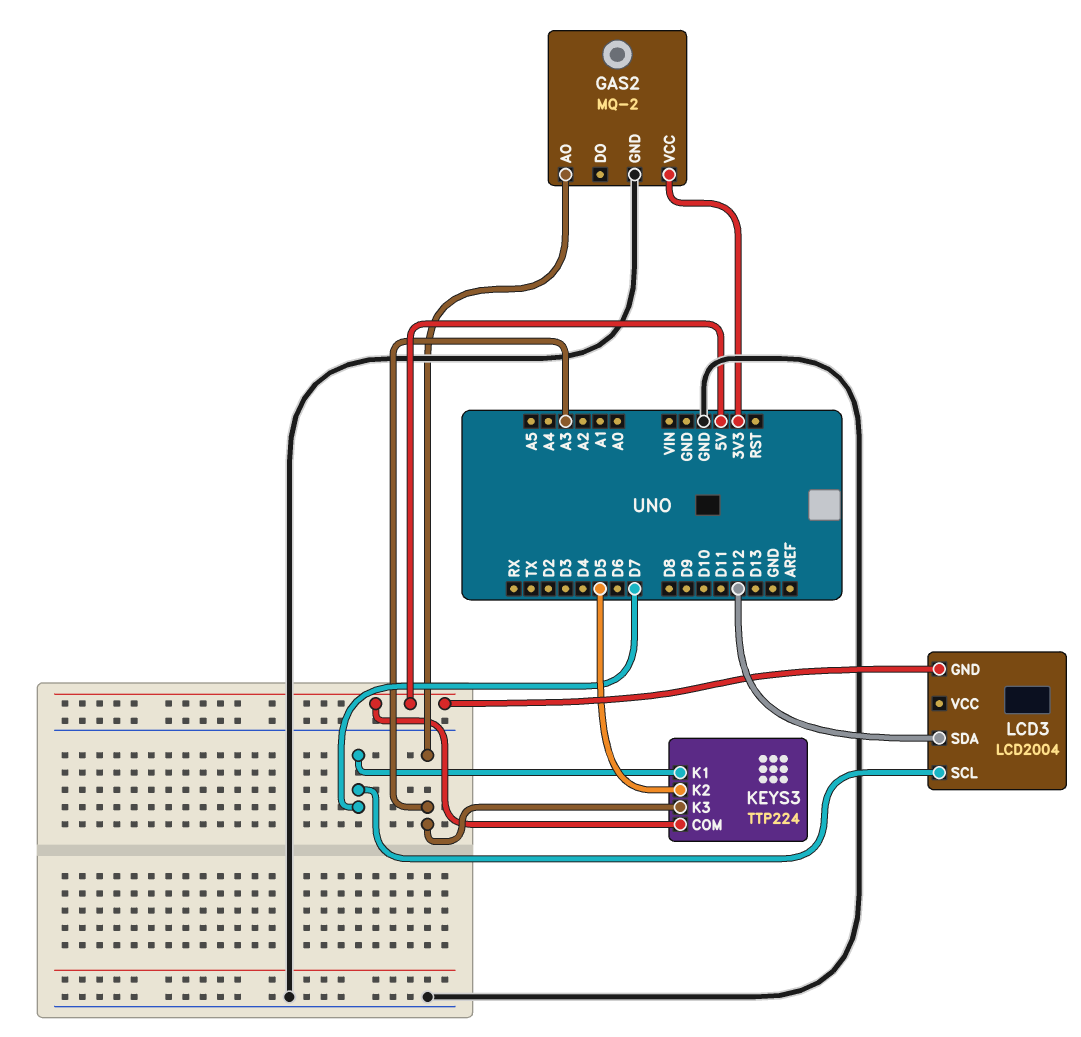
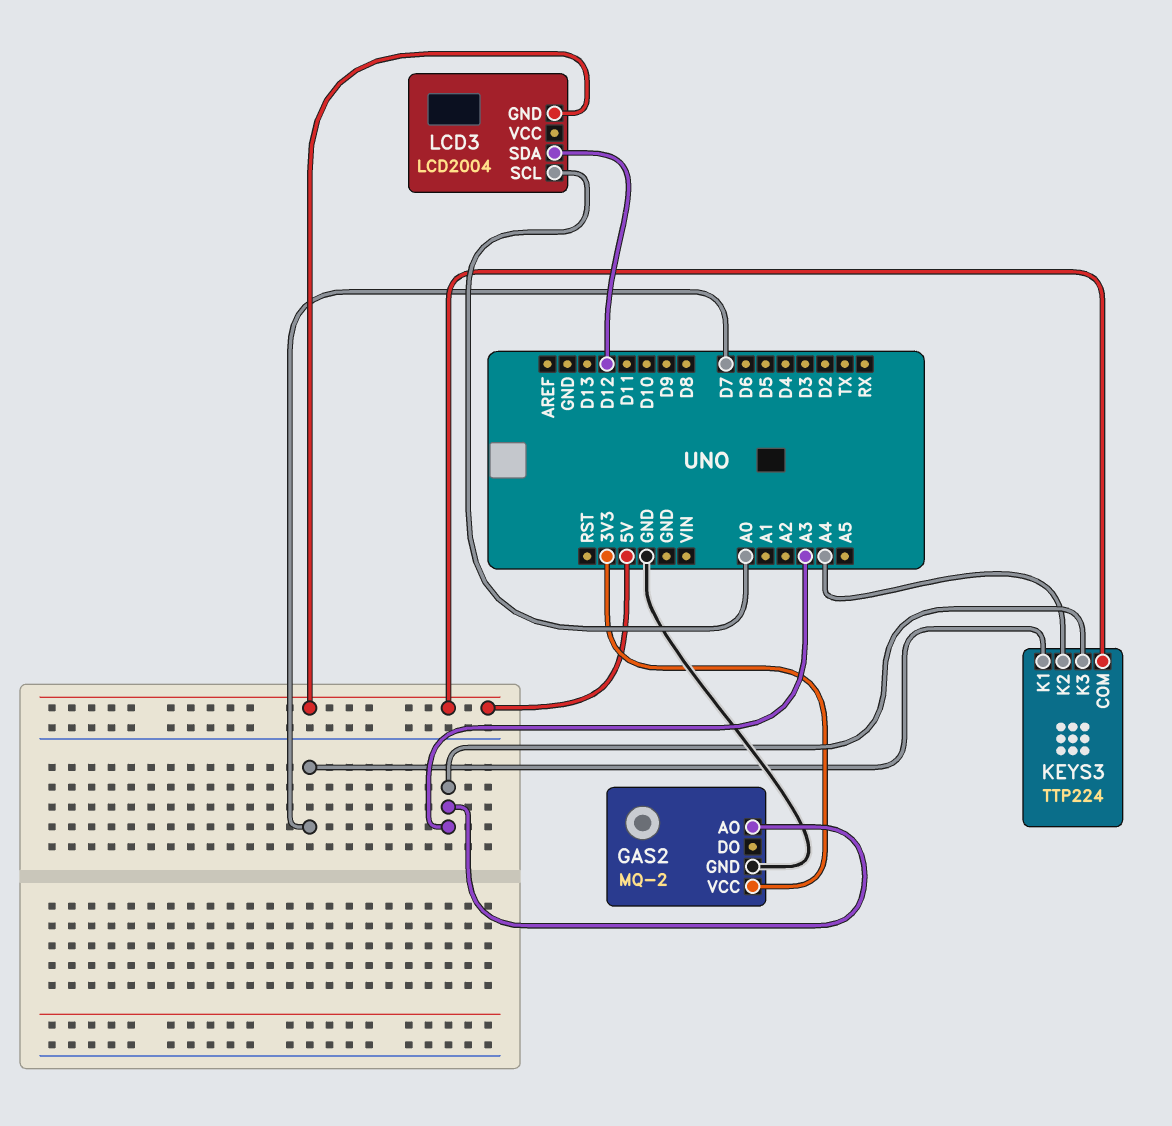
KEYS3 pin K2: D5 -> A4
LCD3 pin SCL: D7 -> A0

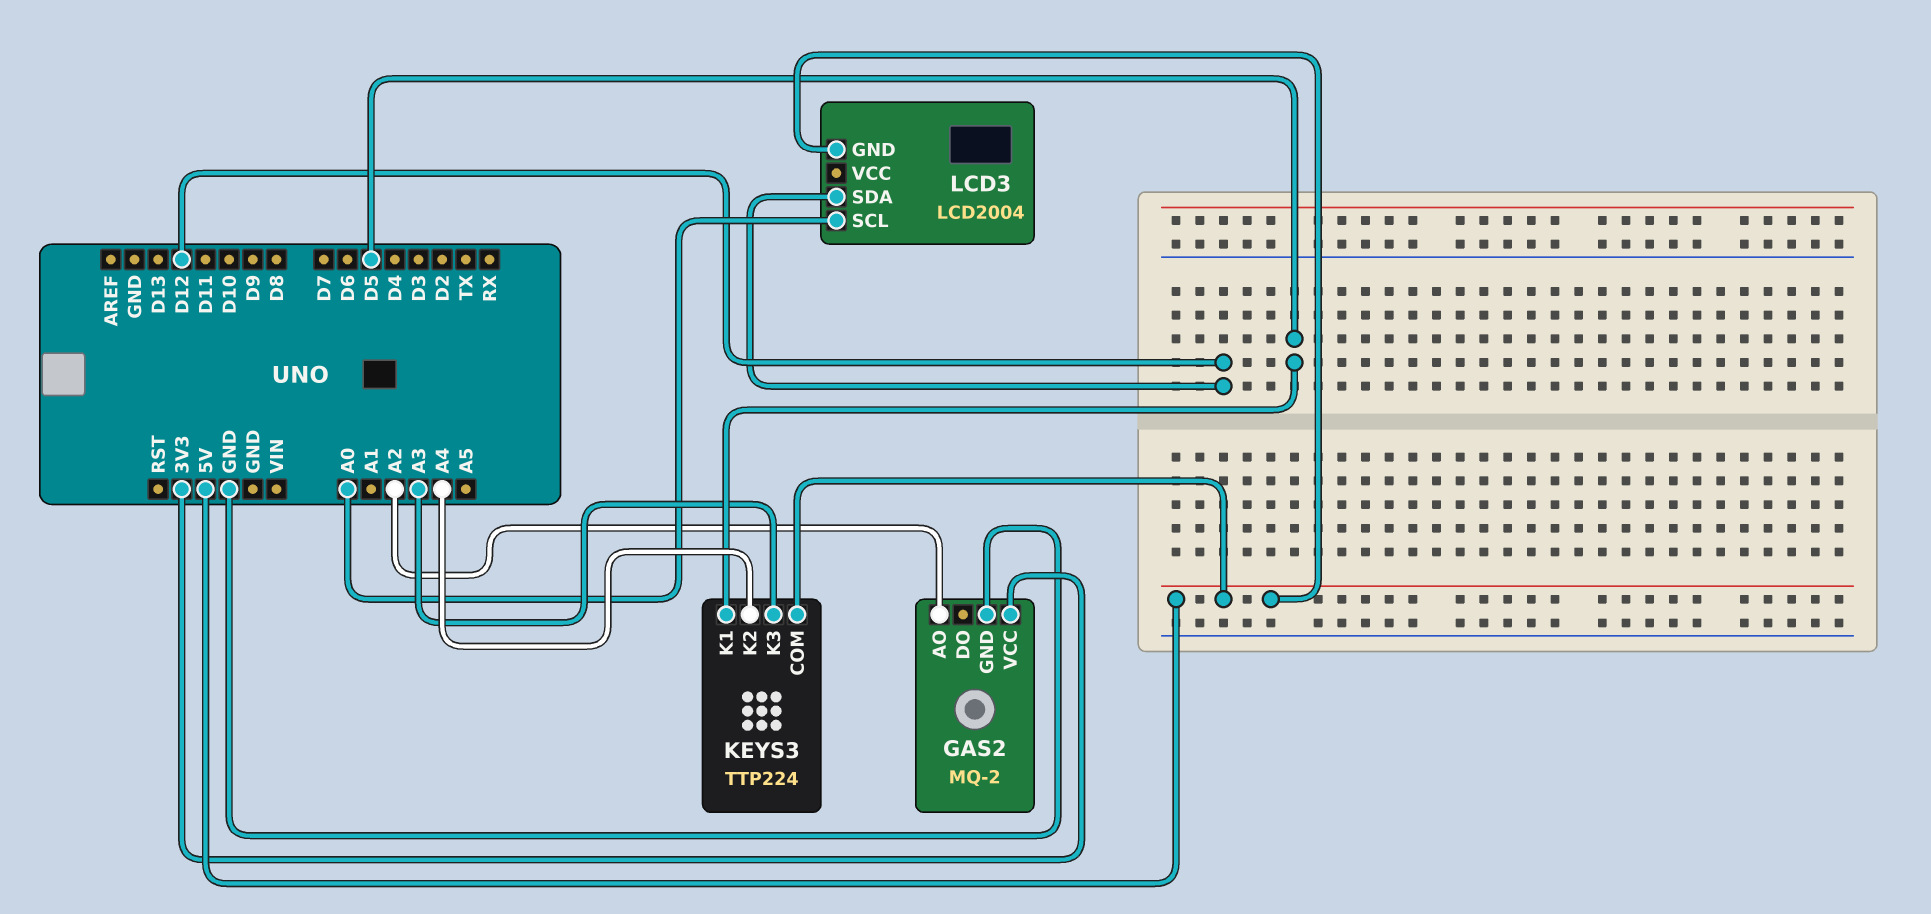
GAS2 pin AO: A3 -> A2
KEYS3 pin K1: D7 -> D5

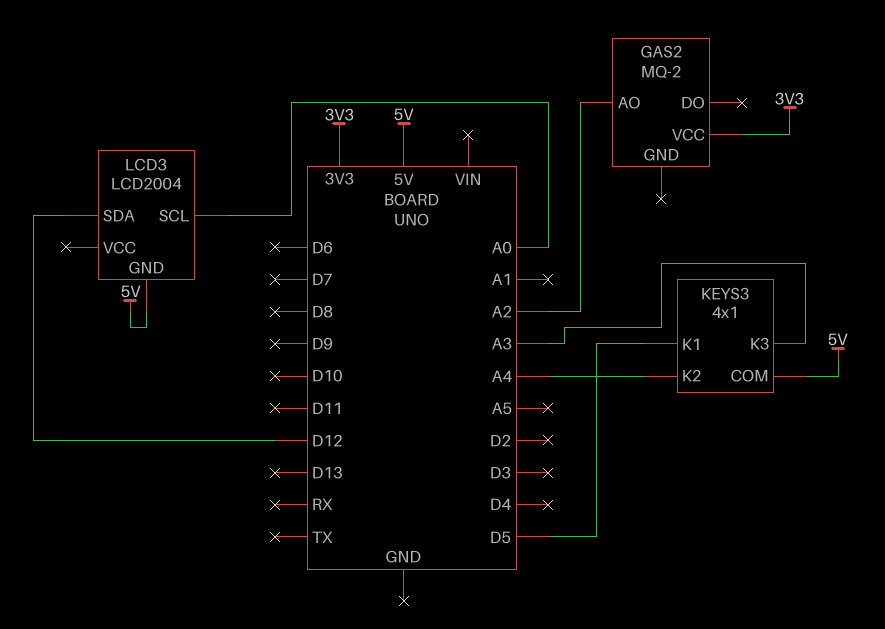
GAS2 pin GND: GND -> none
KEYS3: TTP224 -> 4x1

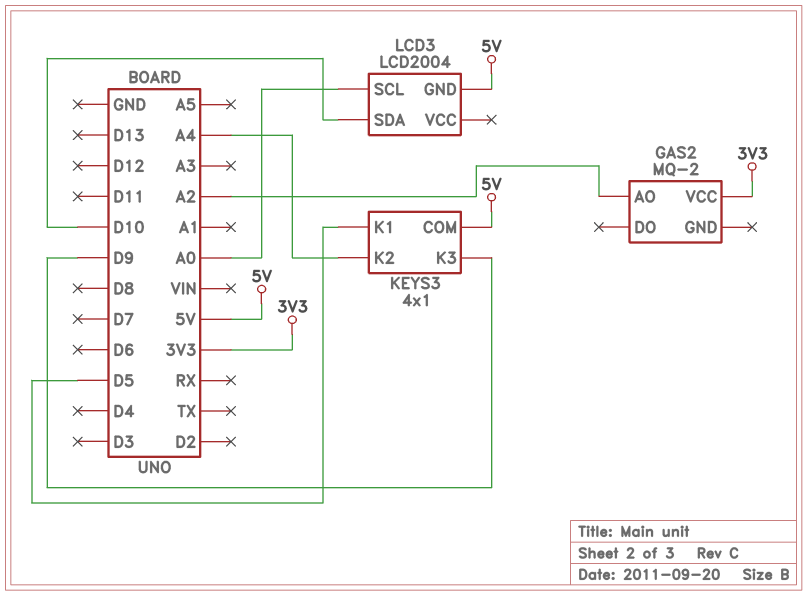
KEYS3 pin K3: A3 -> D9
LCD3 pin SDA: D12 -> D10

